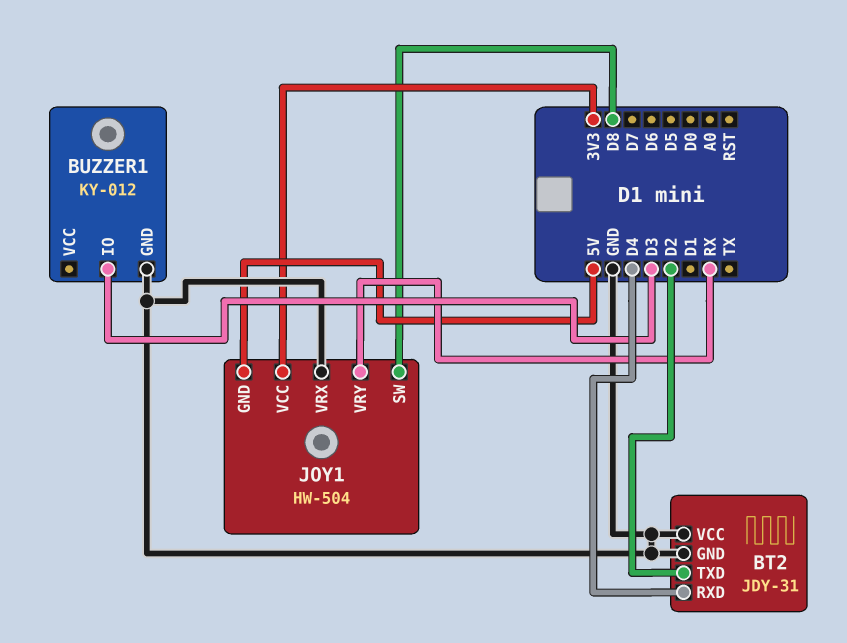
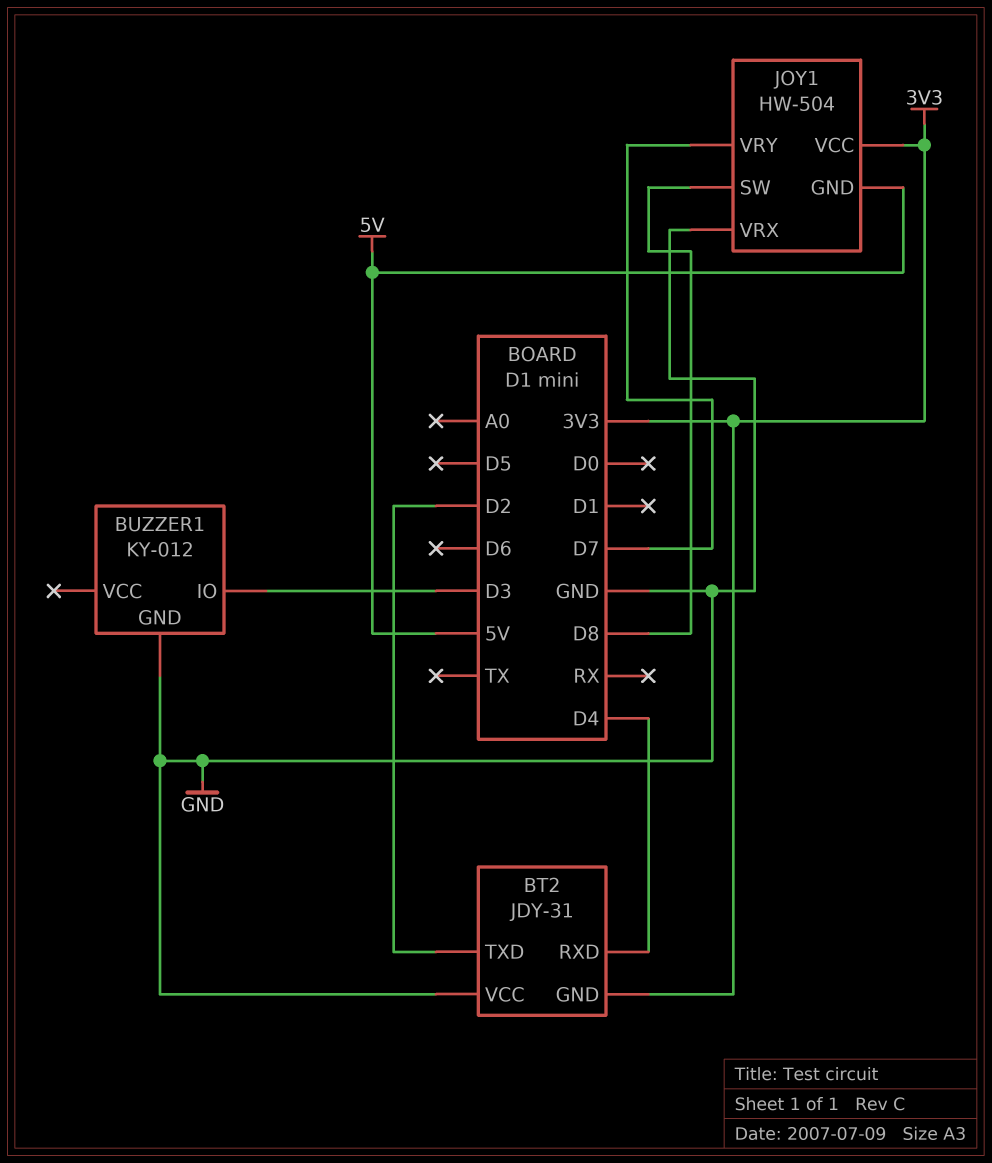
BT2 pin GND: GND -> 3V3
JOY1 pin VRY: RX -> D7

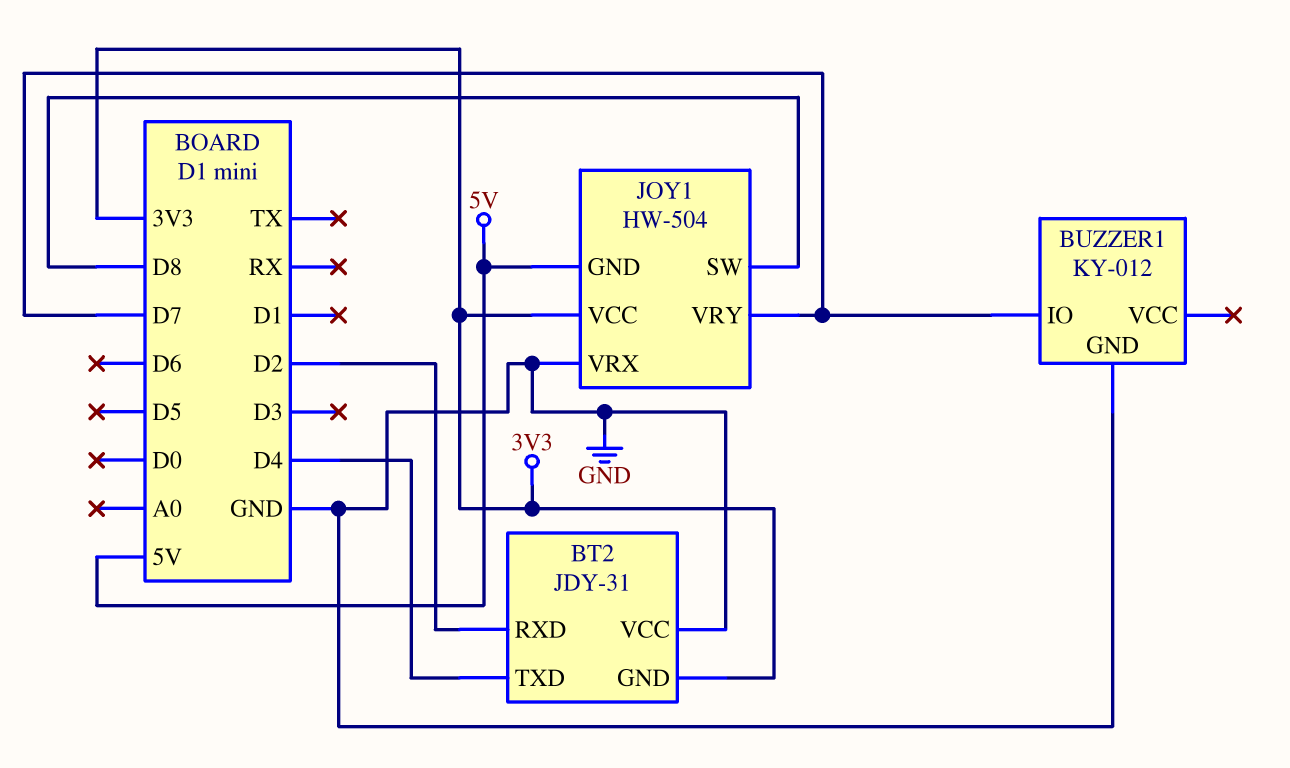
BT2 pin RXD: D4 -> D2
BT2 pin TXD: D2 -> D4
BUZZER1 pin IO: D3 -> D7

